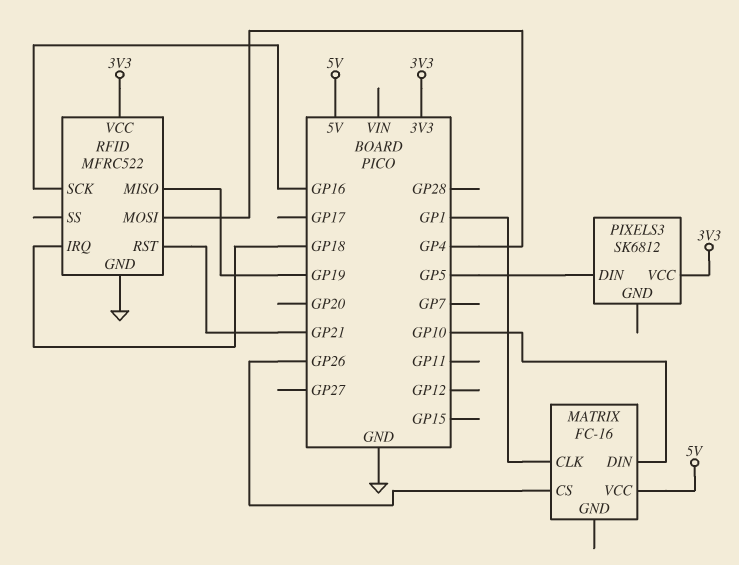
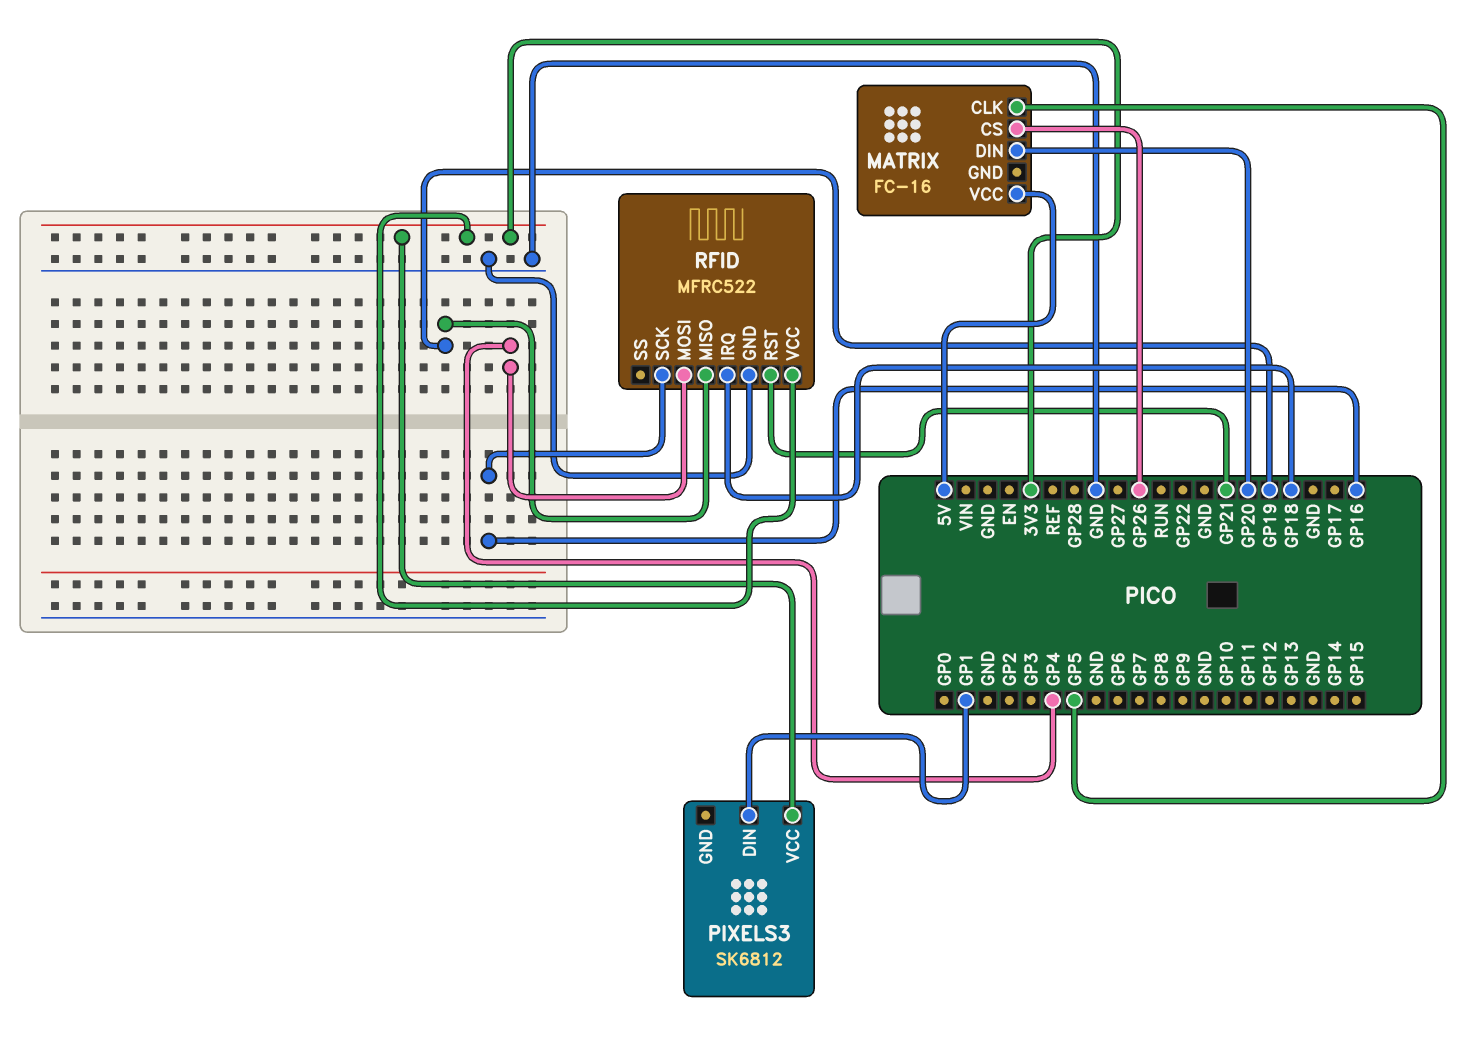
MATRIX pin CLK: GP1 -> GP5
MATRIX pin DIN: GP10 -> GP20
PIXELS3 pin DIN: GP5 -> GP1

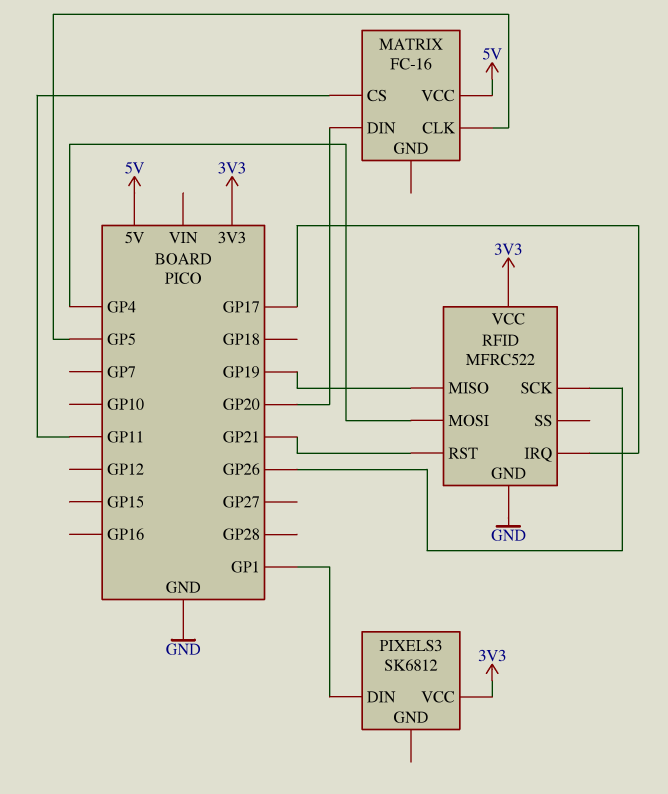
MATRIX pin CS: GP26 -> GP11
RFID pin IRQ: GP18 -> GP17
RFID pin SCK: GP16 -> GP26

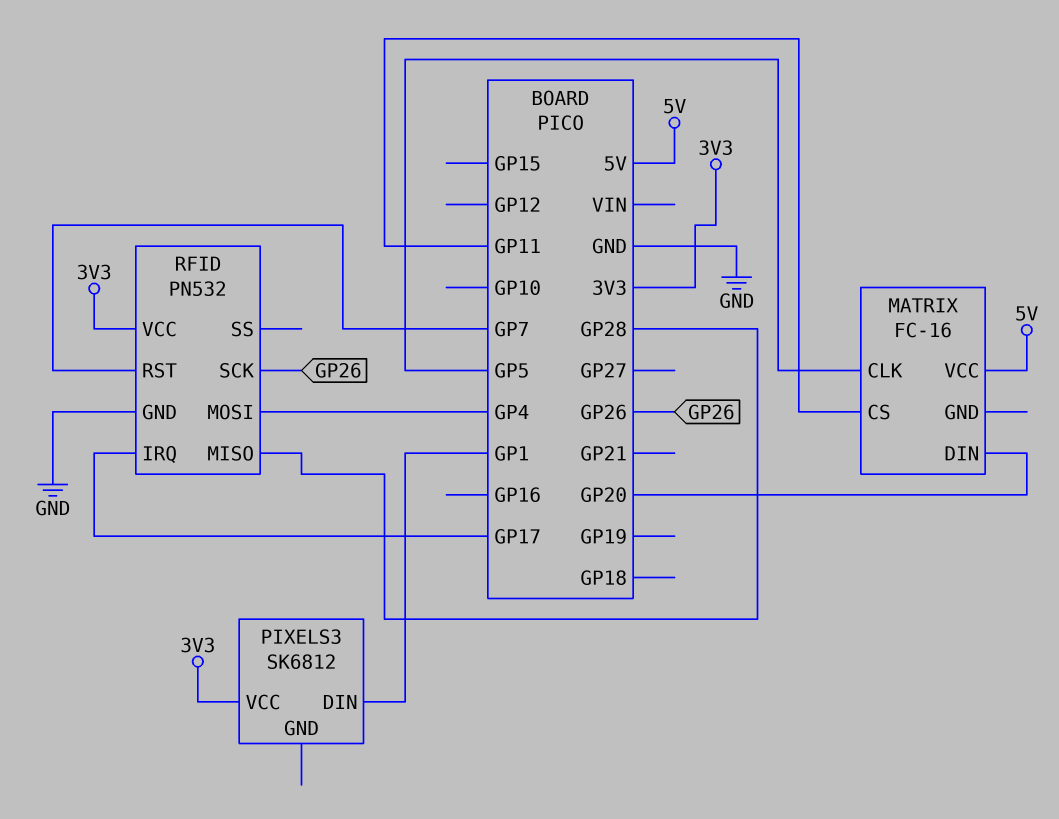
RFID: MFRC522 -> PN532
RFID pin MISO: GP19 -> GP28
RFID pin RST: GP21 -> GP7

